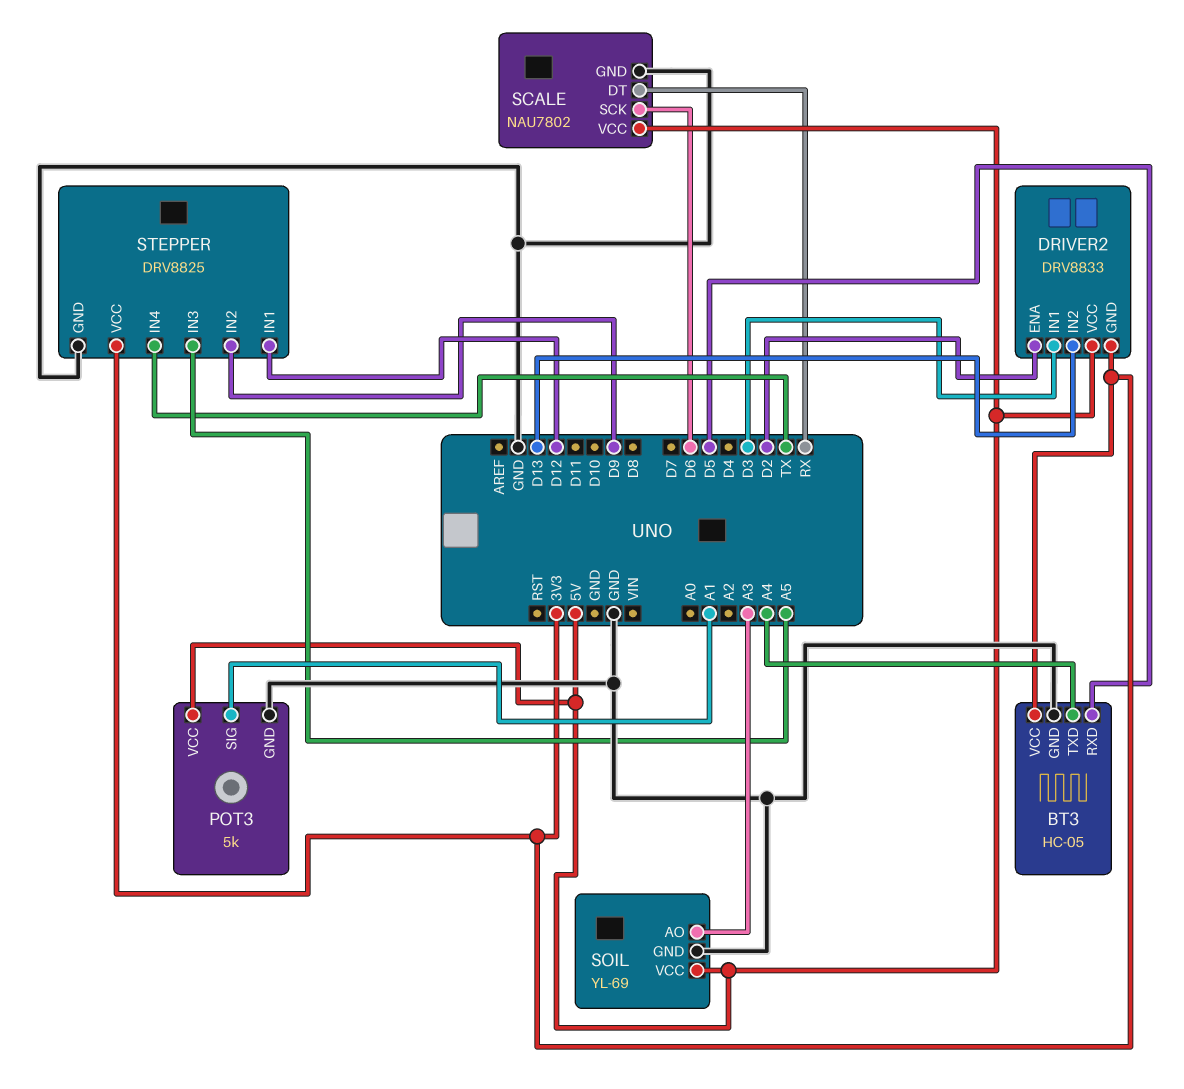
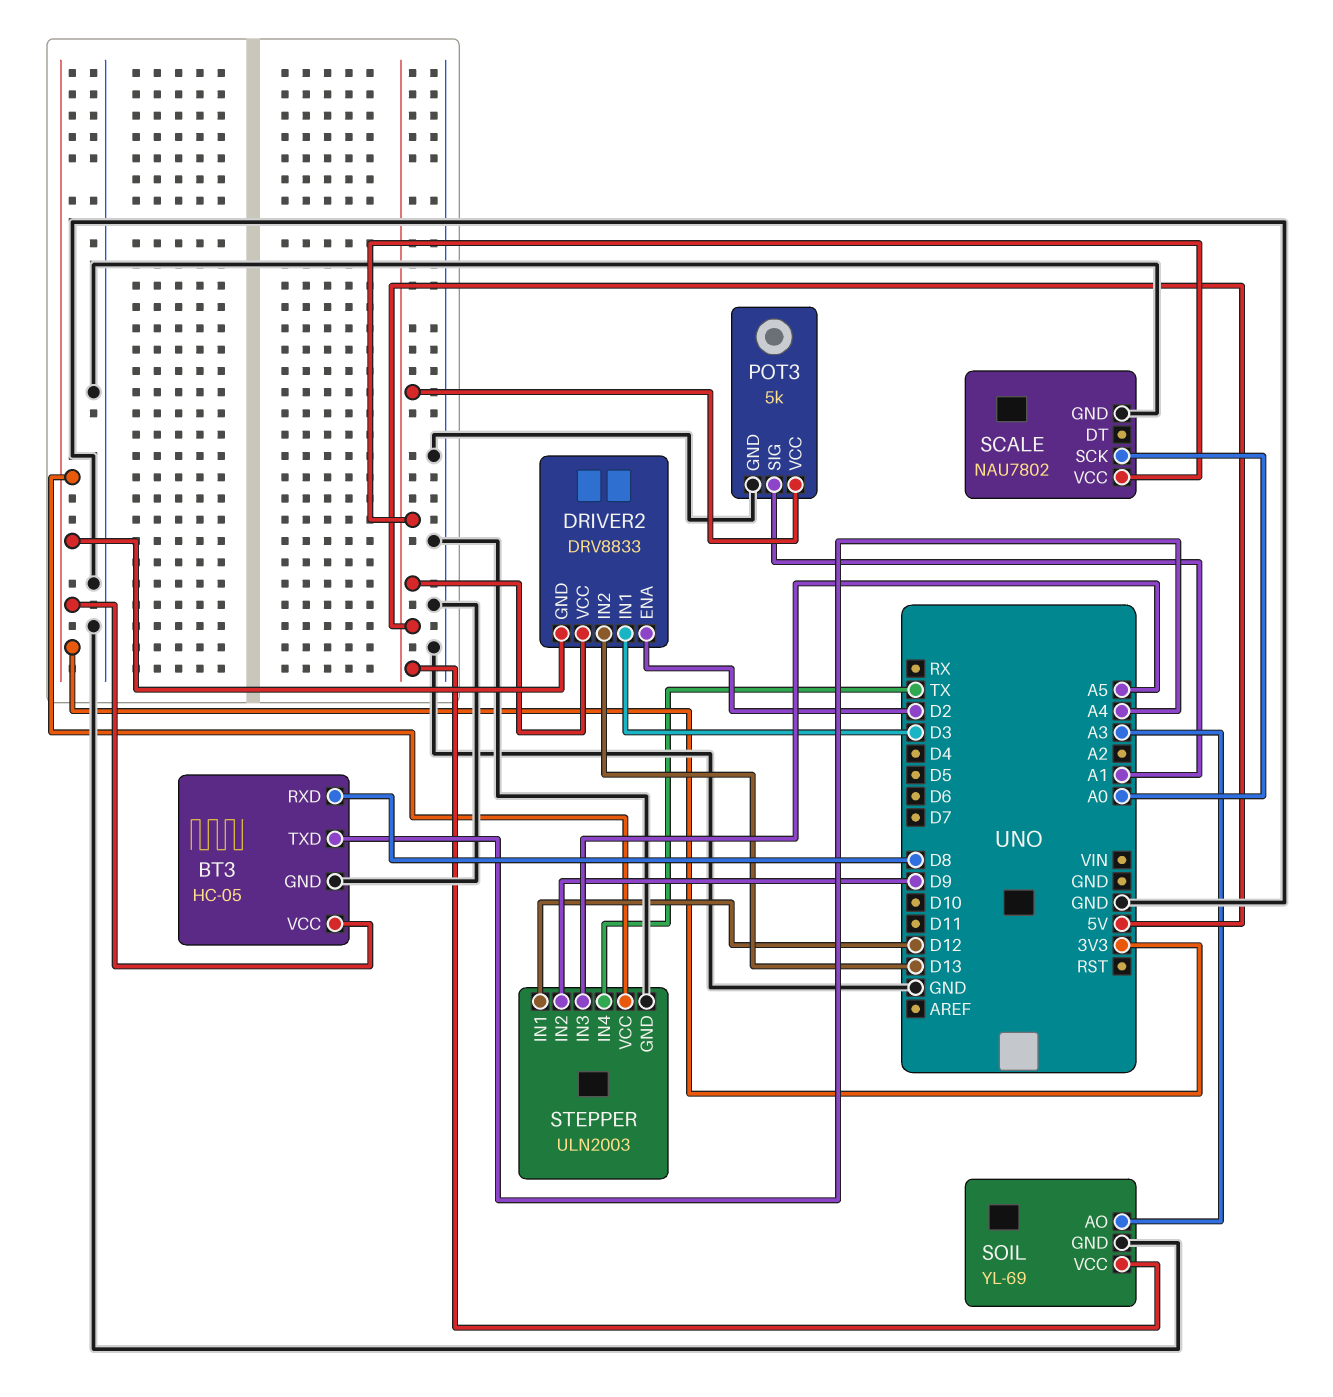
BT3 pin RXD: D5 -> D8
SCALE pin DT: RX -> none
SCALE pin SCK: D6 -> A0
STEPPER: DRV8825 -> ULN2003

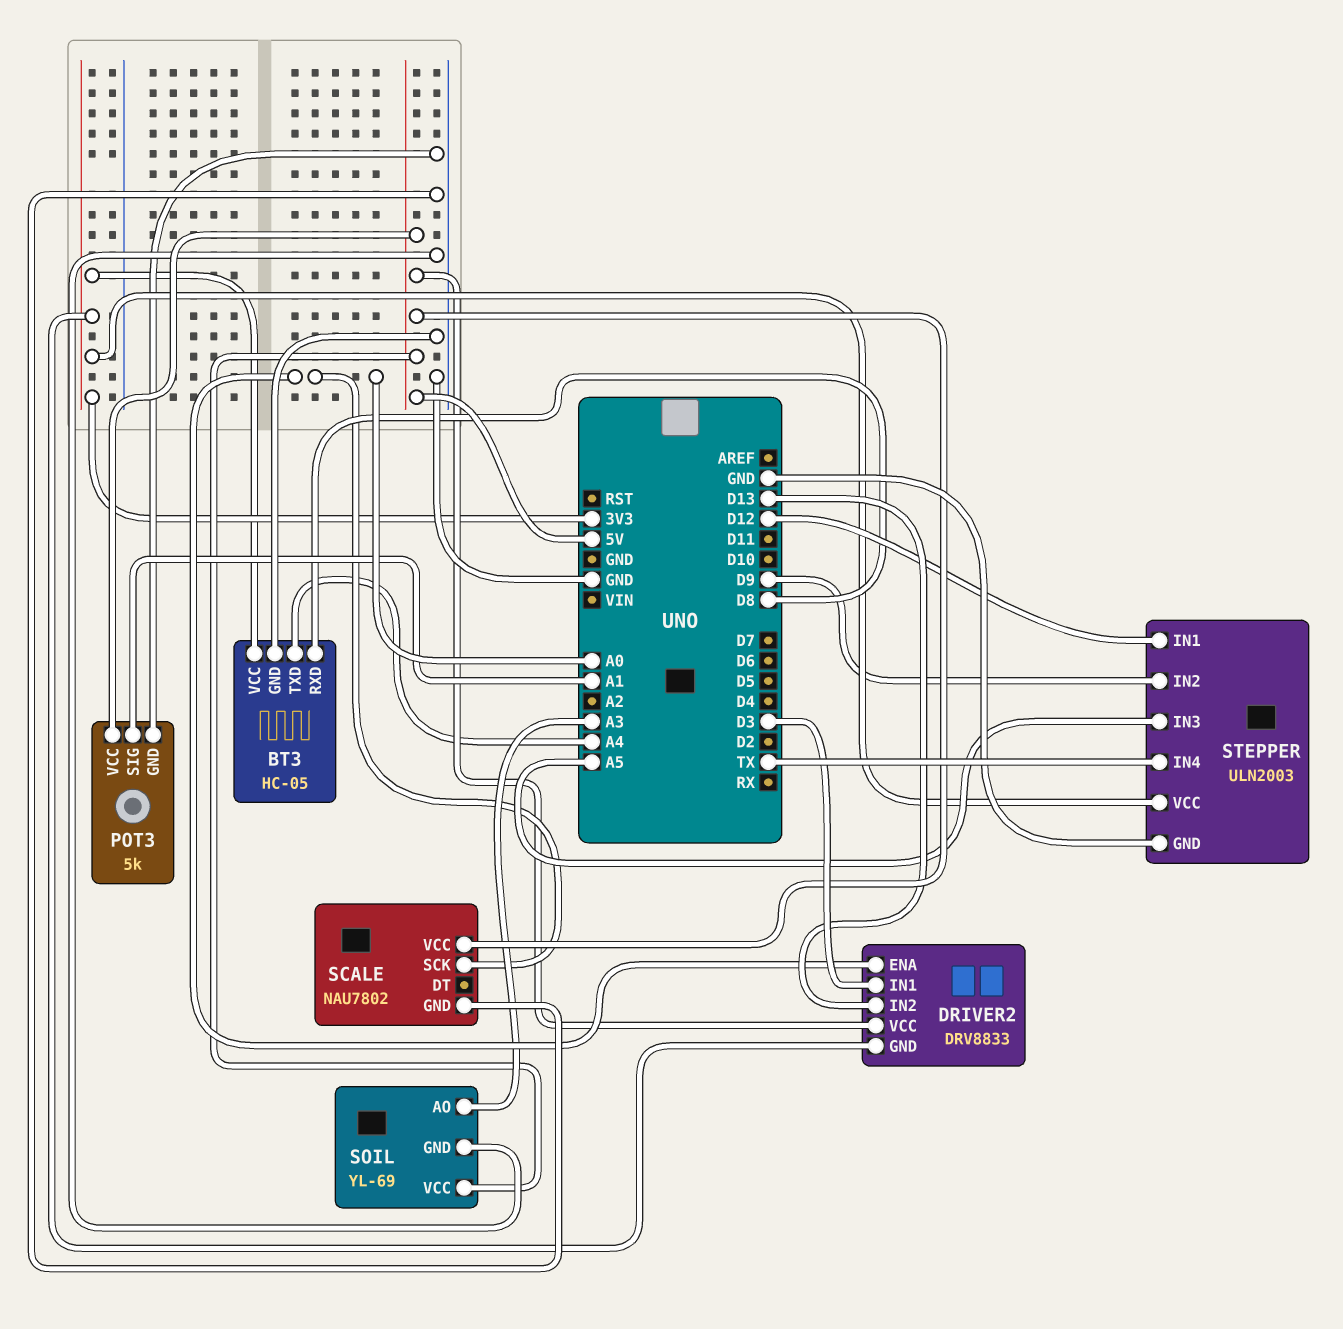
DRIVER2 pin ENA: D2 -> A0

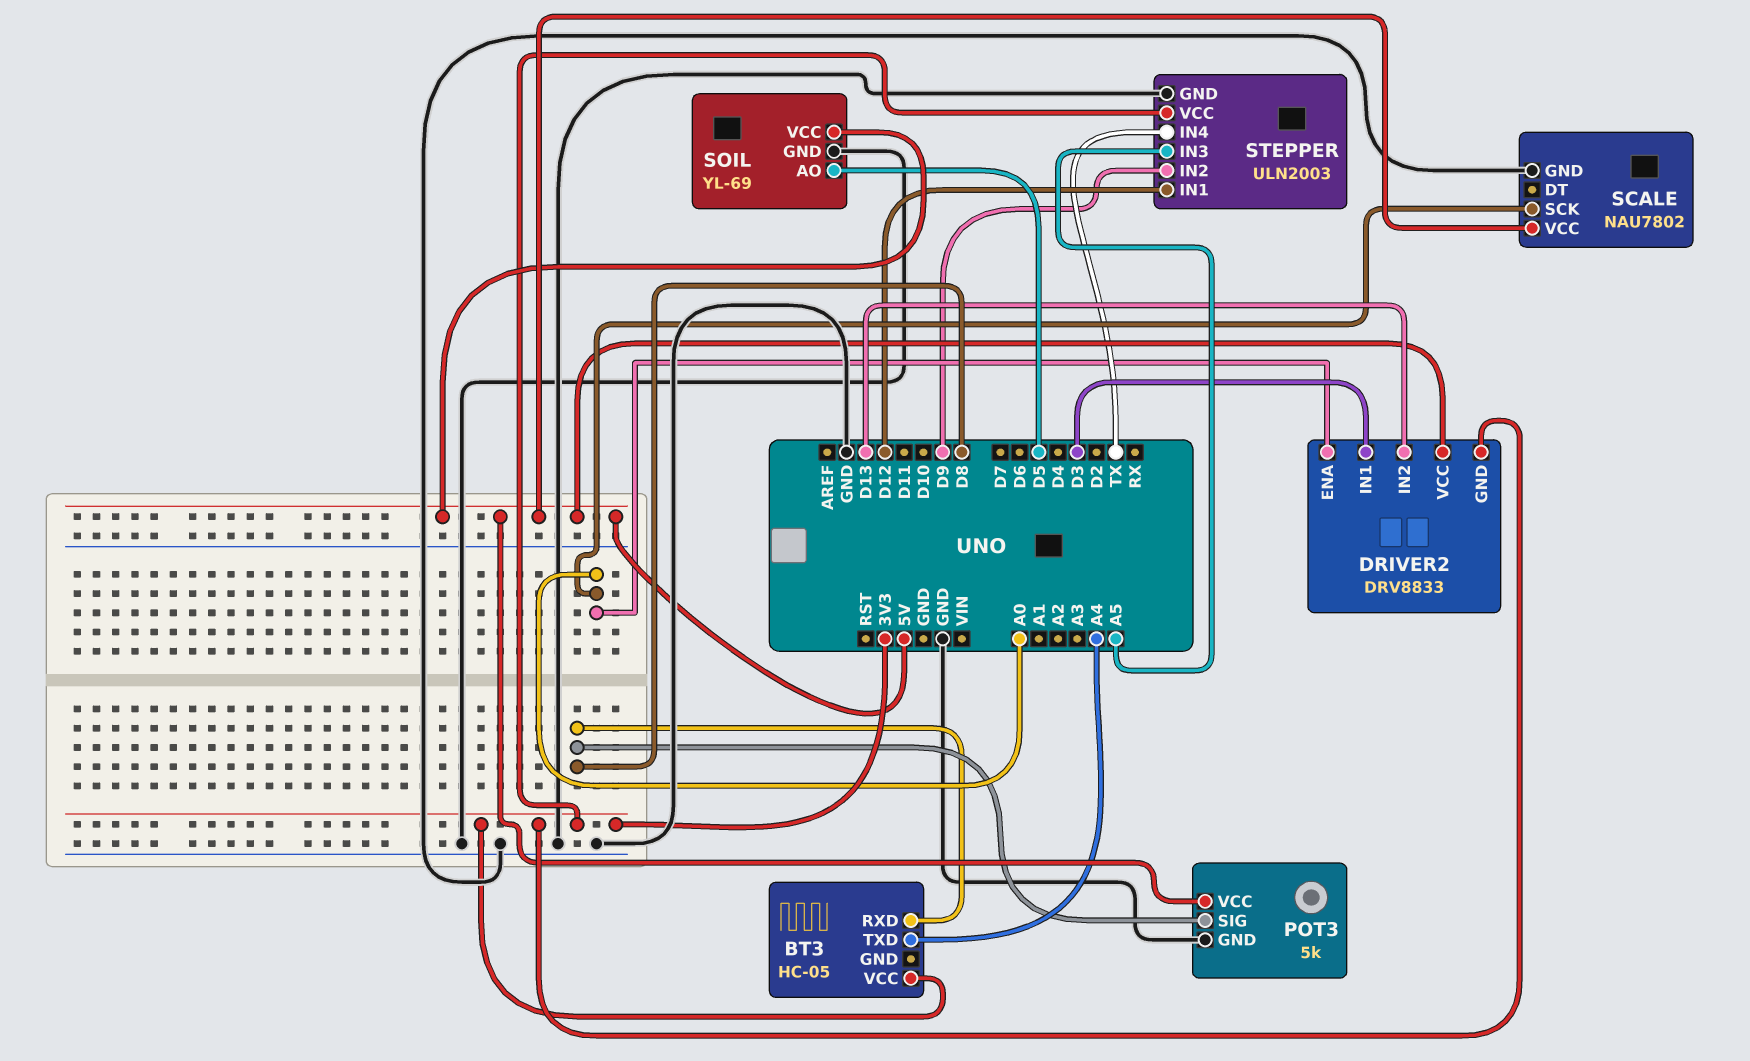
BT3 pin GND: GND -> none
POT3 pin SIG: A1 -> D8
SOIL pin AO: A3 -> D5

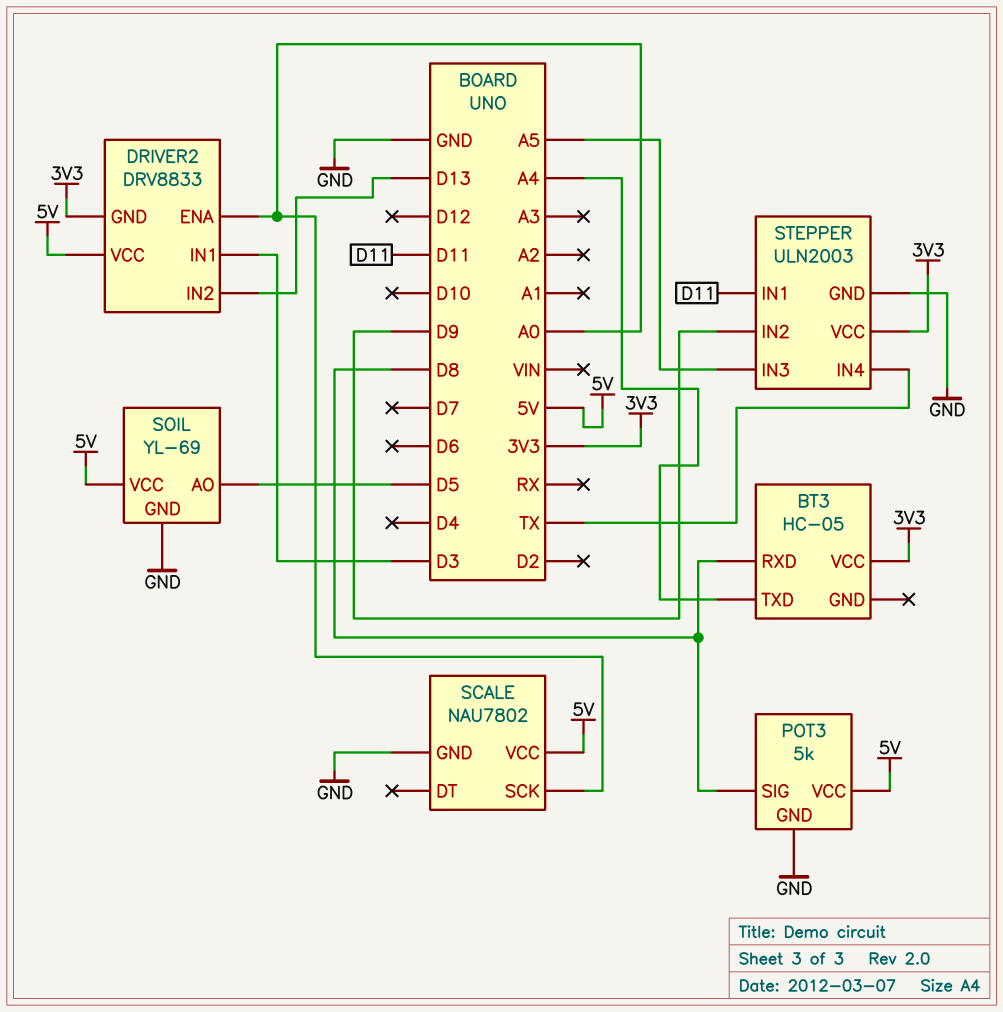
STEPPER pin IN1: D12 -> D11

